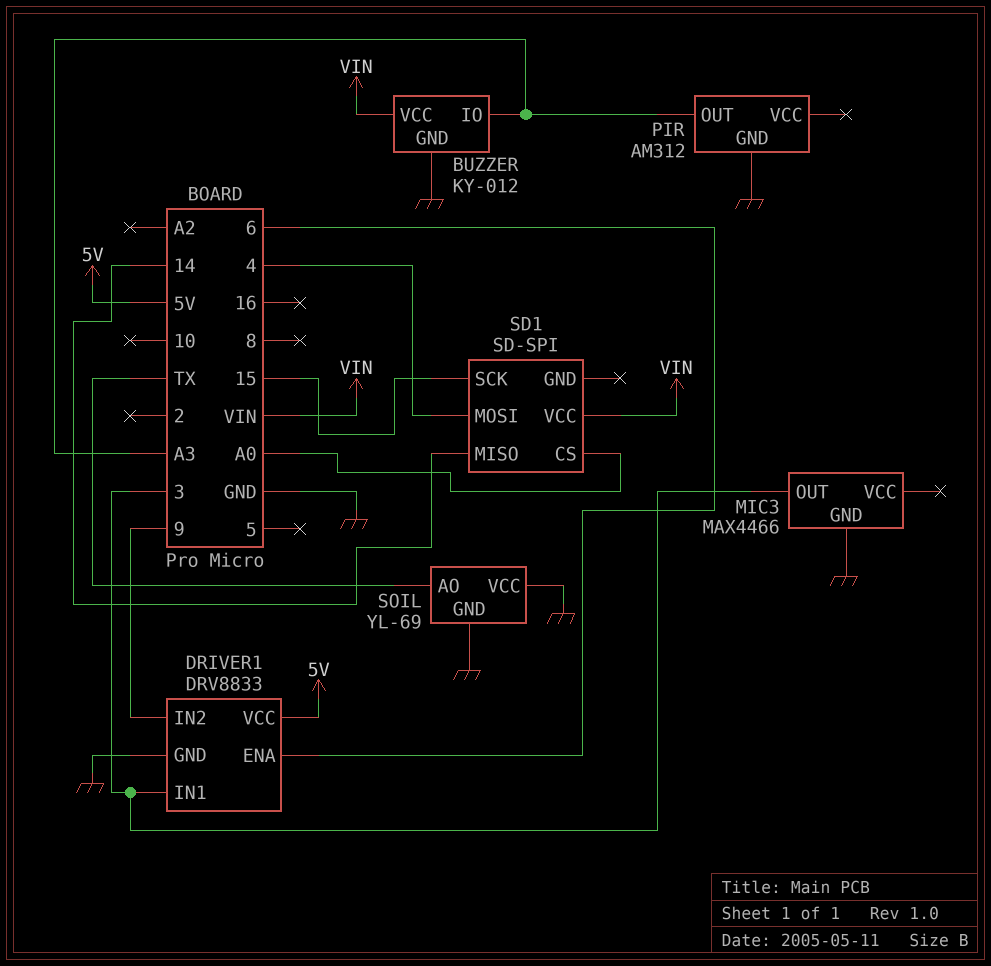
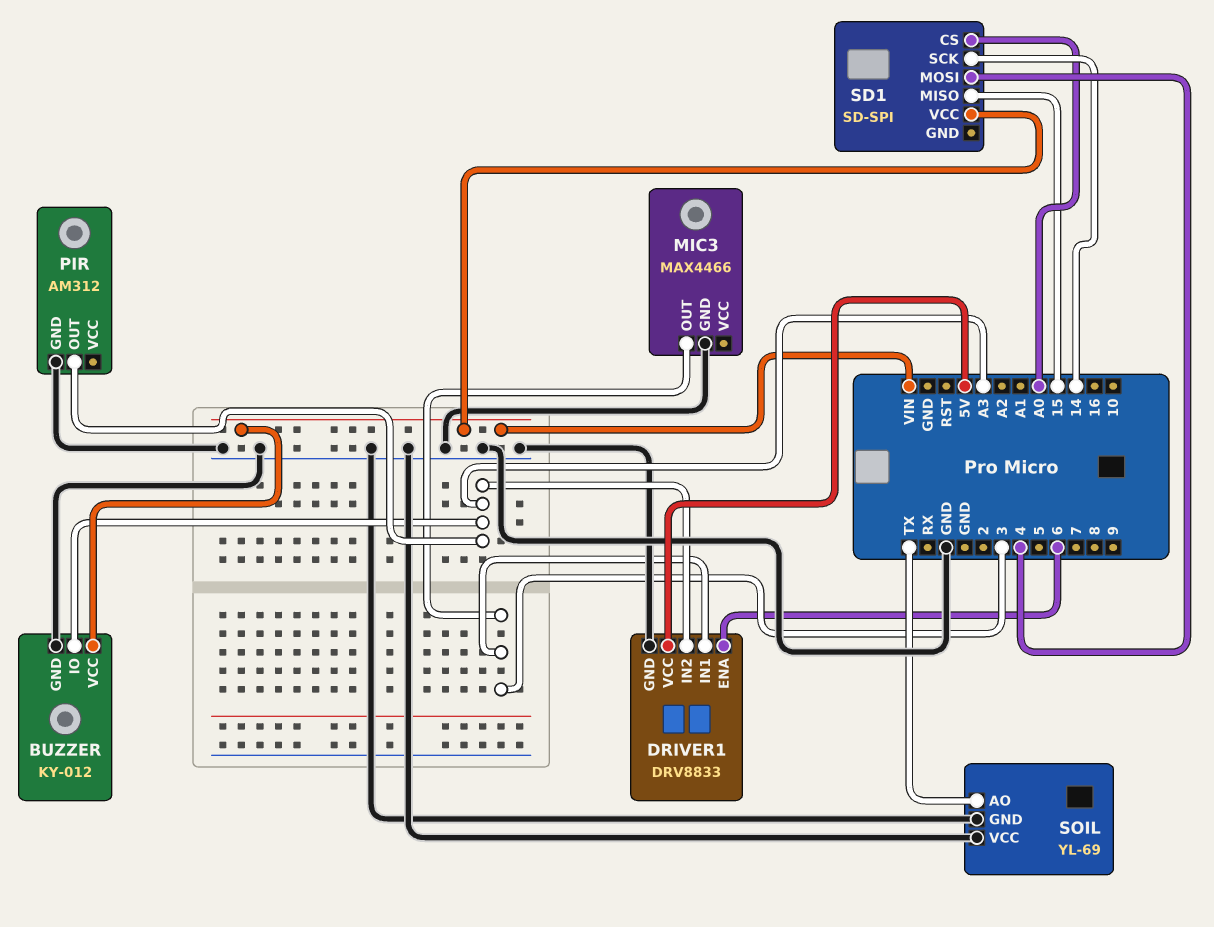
DRIVER1 pin IN2: 9 -> A3
SD1 pin MISO: 14 -> 15
SD1 pin SCK: 15 -> 14

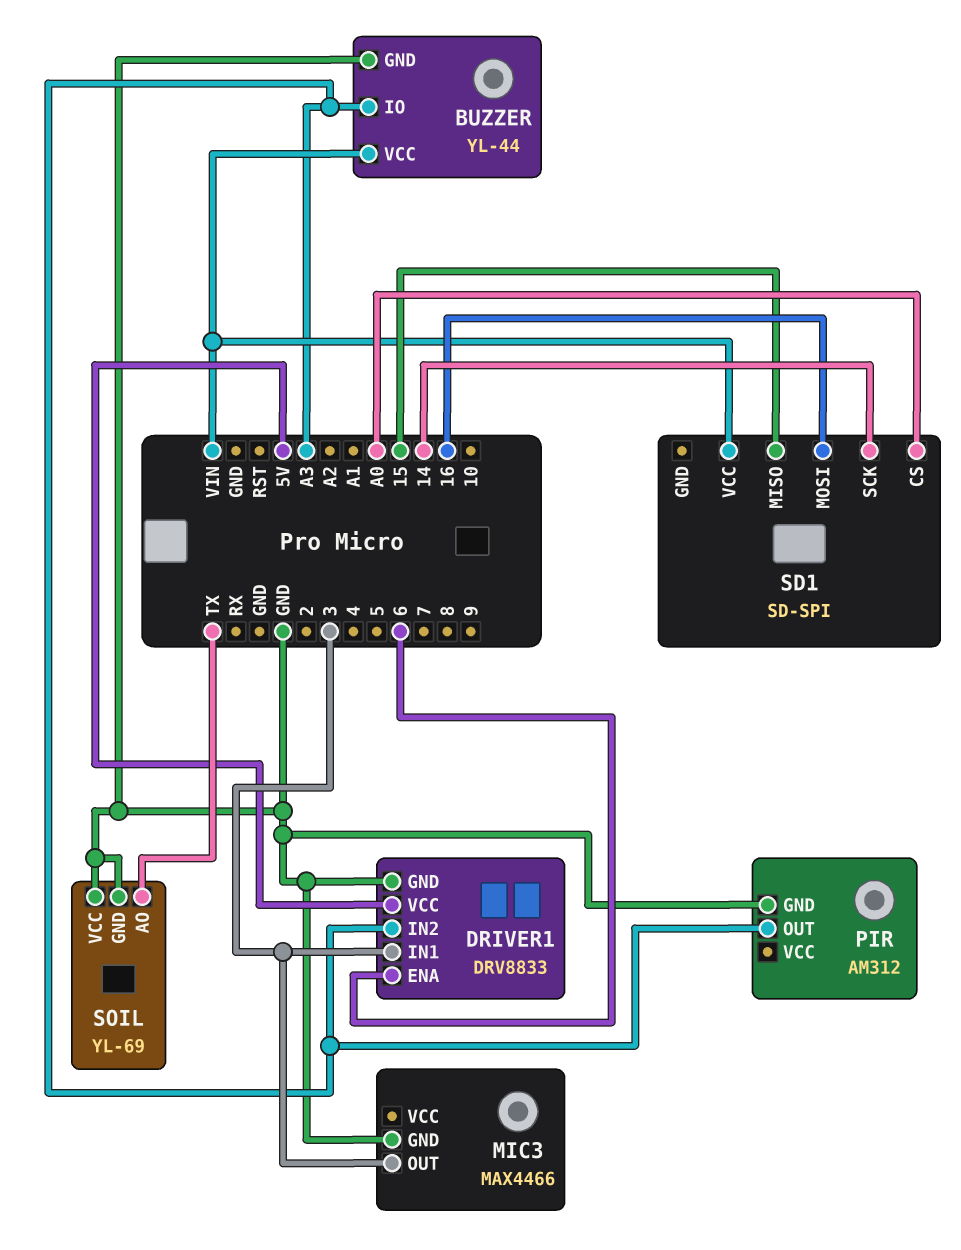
BUZZER: KY-012 -> YL-44
SD1 pin MOSI: 4 -> 16

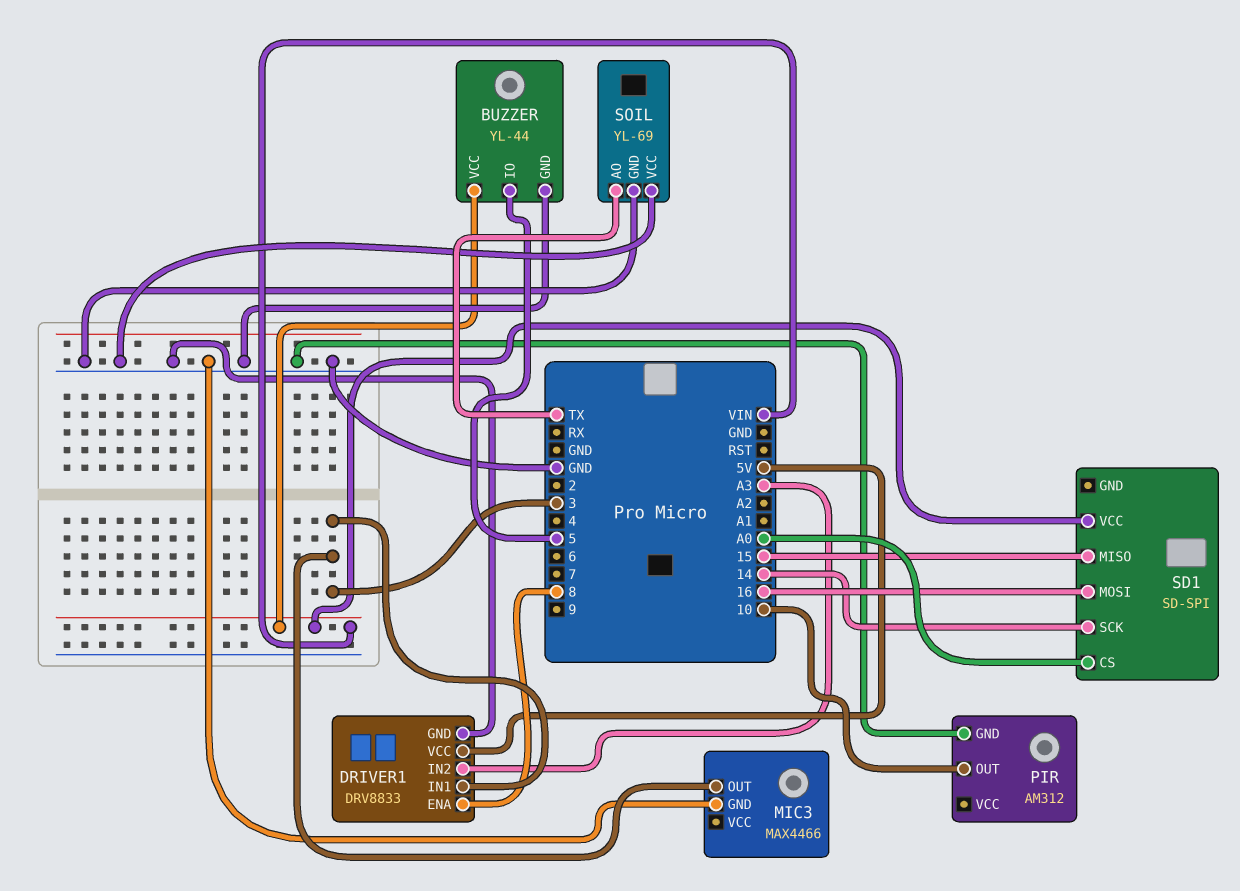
BUZZER pin IO: A3 -> 5
DRIVER1 pin ENA: 6 -> 8
PIR pin OUT: A3 -> 10

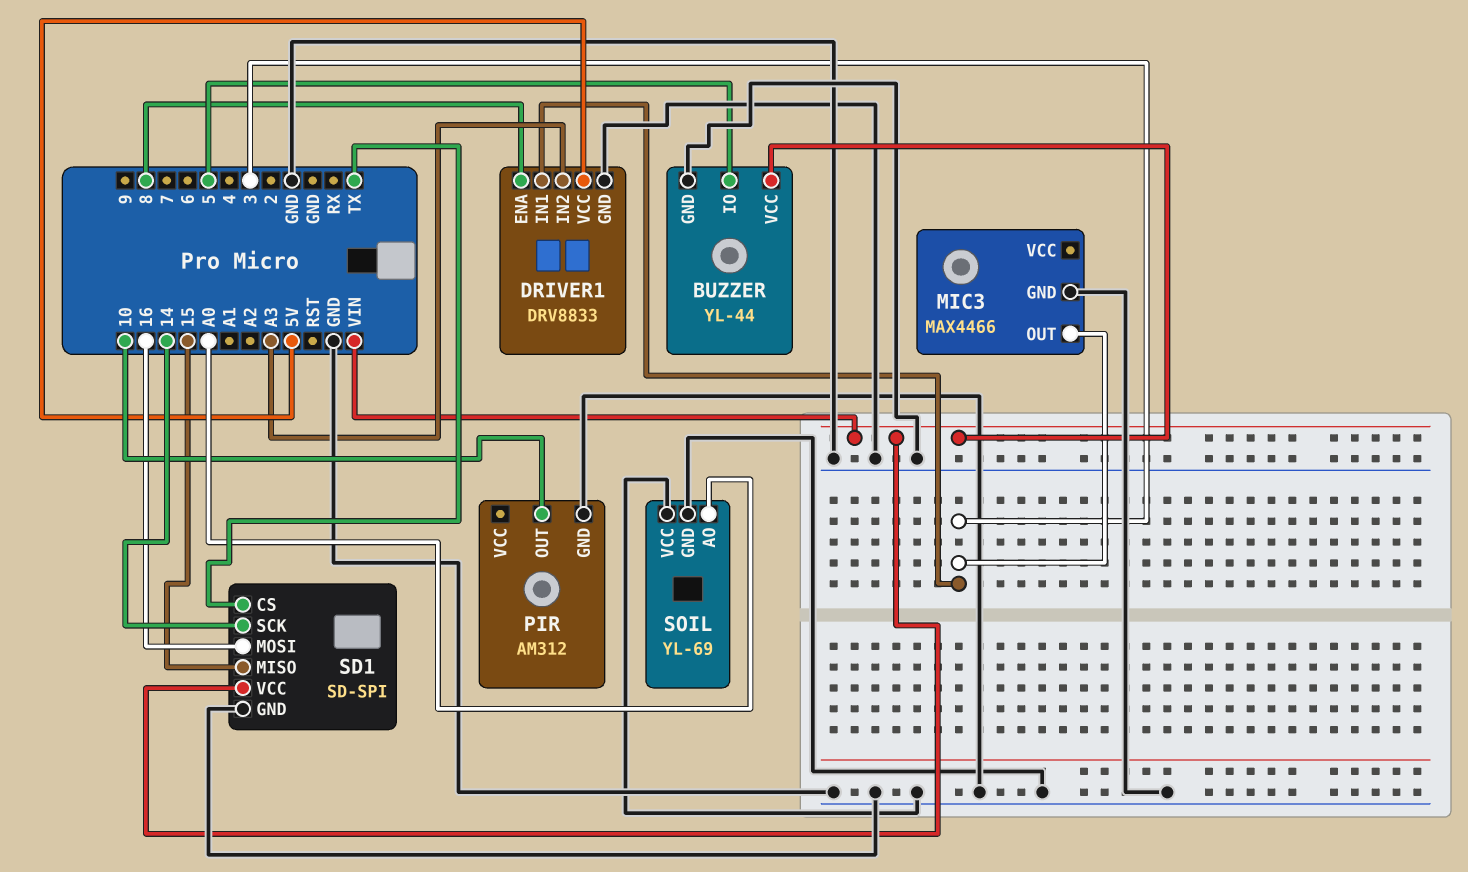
SD1 pin CS: A0 -> TX
SD1 pin GND: none -> GND
SOIL pin AO: TX -> A0

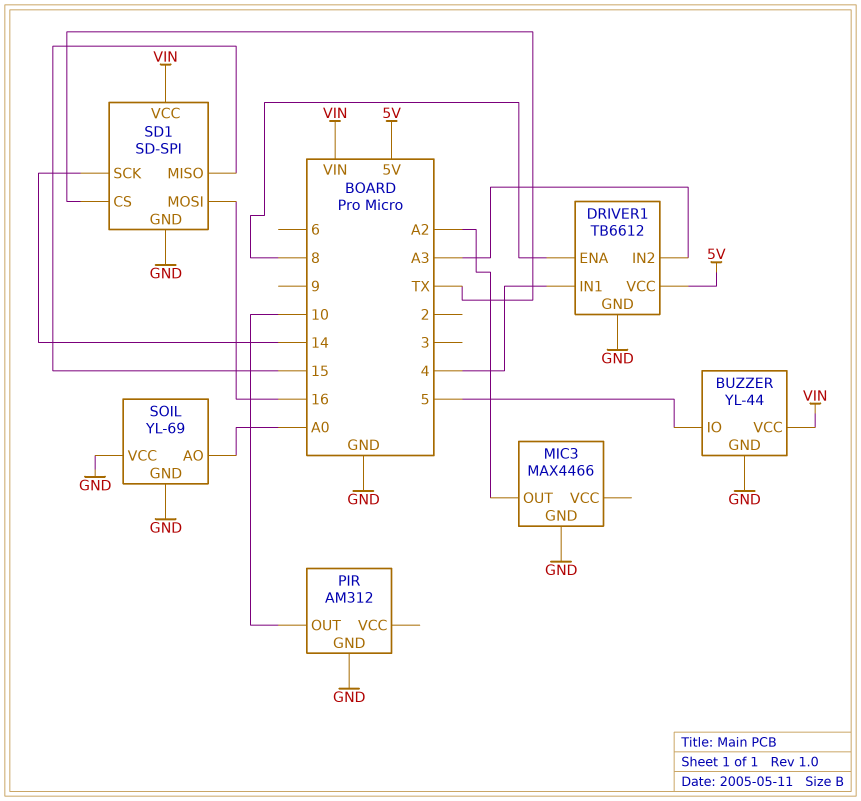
DRIVER1: DRV8833 -> TB6612
DRIVER1 pin IN1: 3 -> 4
MIC3 pin OUT: 3 -> A2

